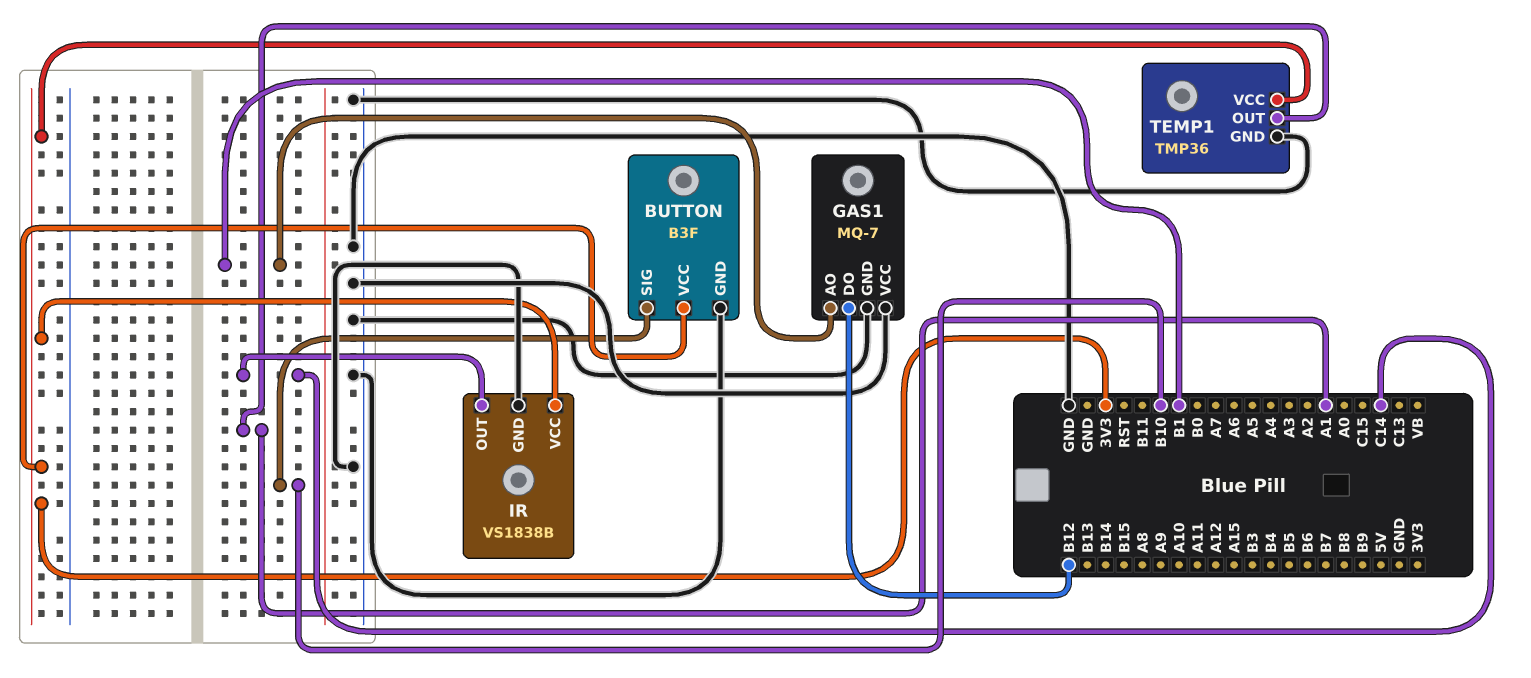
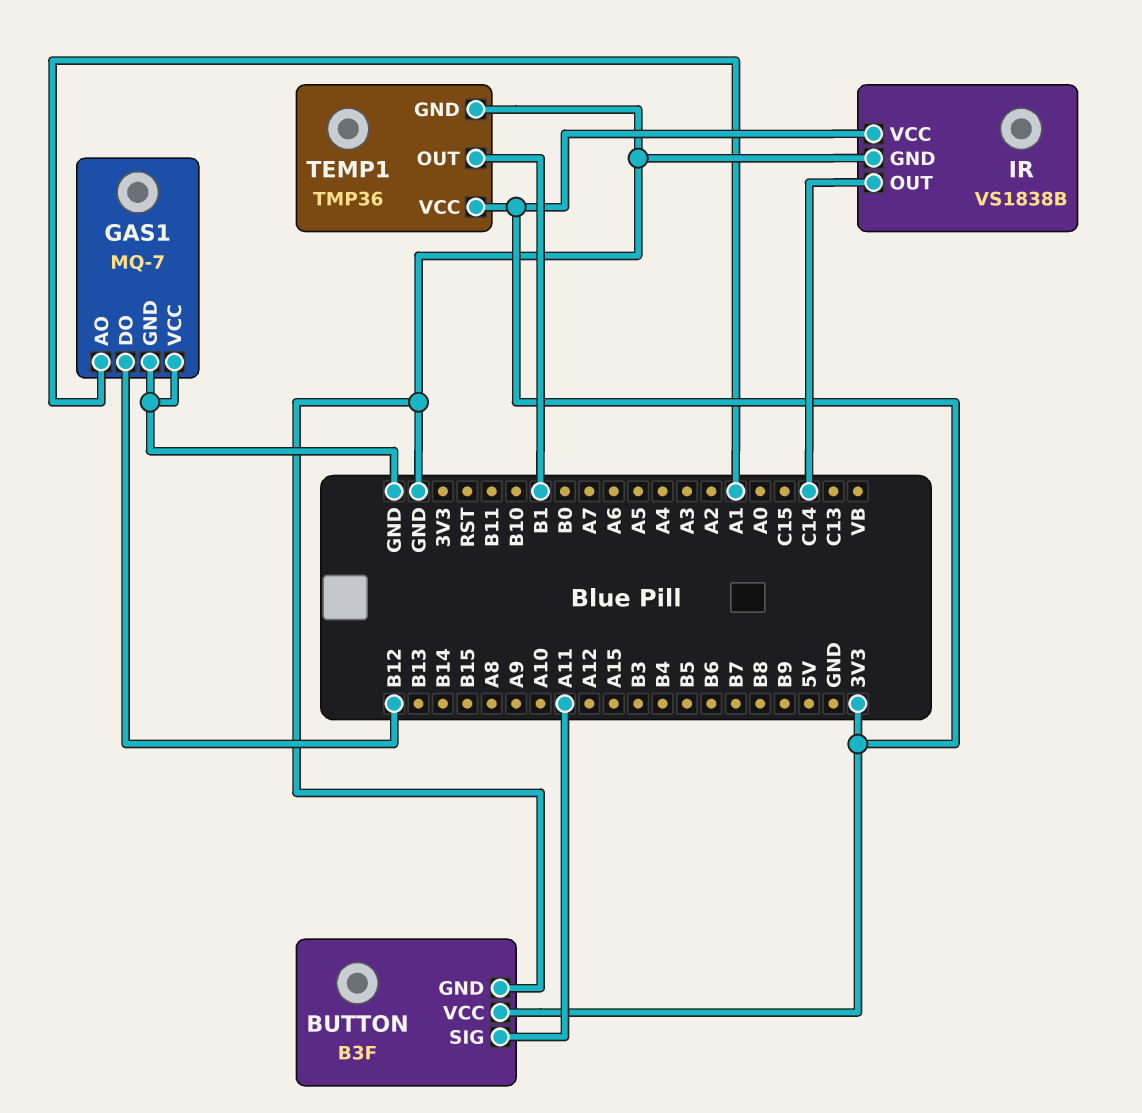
BUTTON pin SIG: B10 -> A11
GAS1 pin AO: B1 -> A1
TEMP1 pin OUT: A1 -> B1

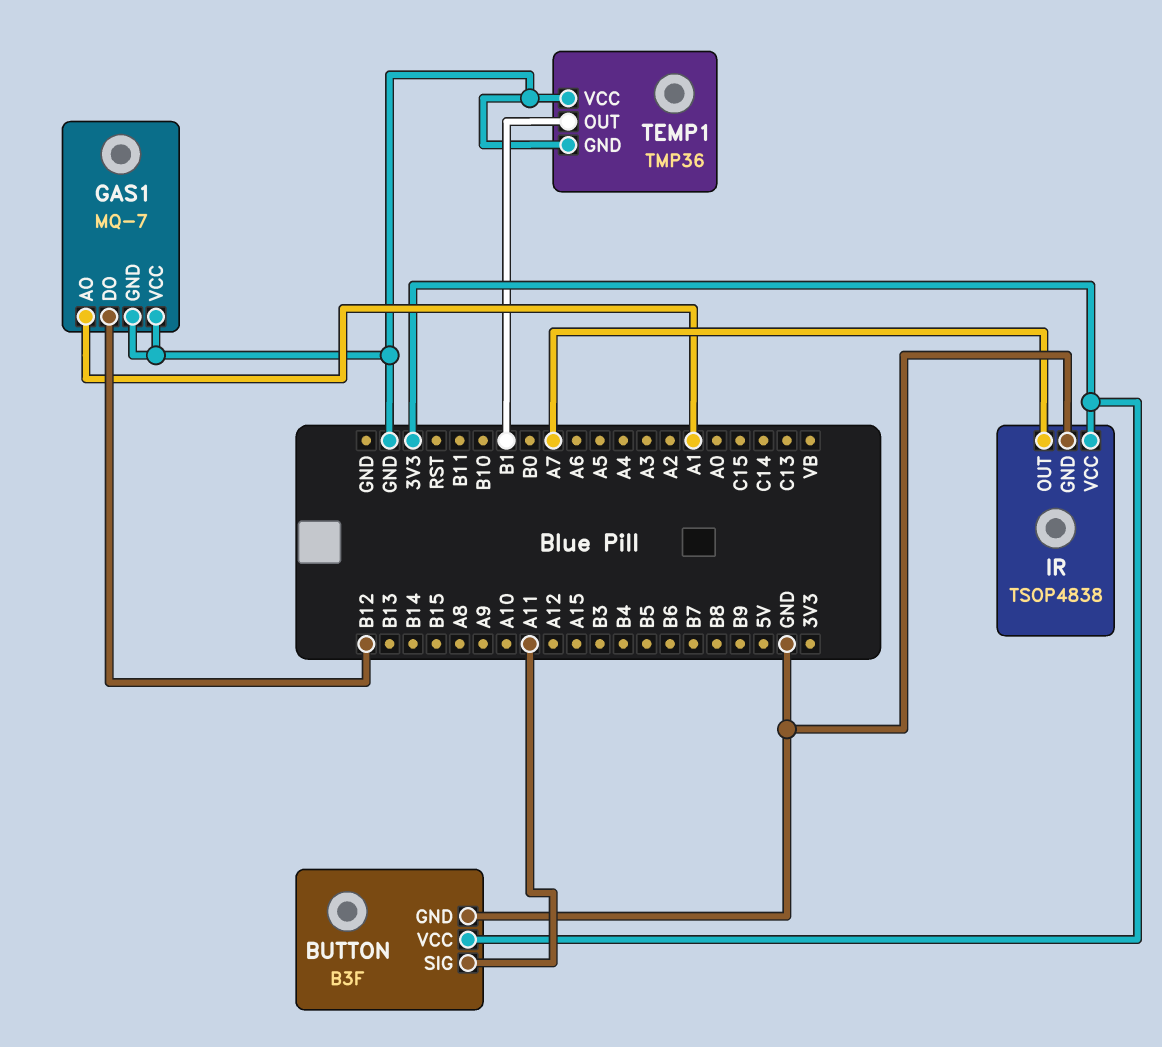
IR: VS1838B -> TSOP4838
IR pin OUT: C14 -> A7
TEMP1 pin VCC: 3V3 -> GND

